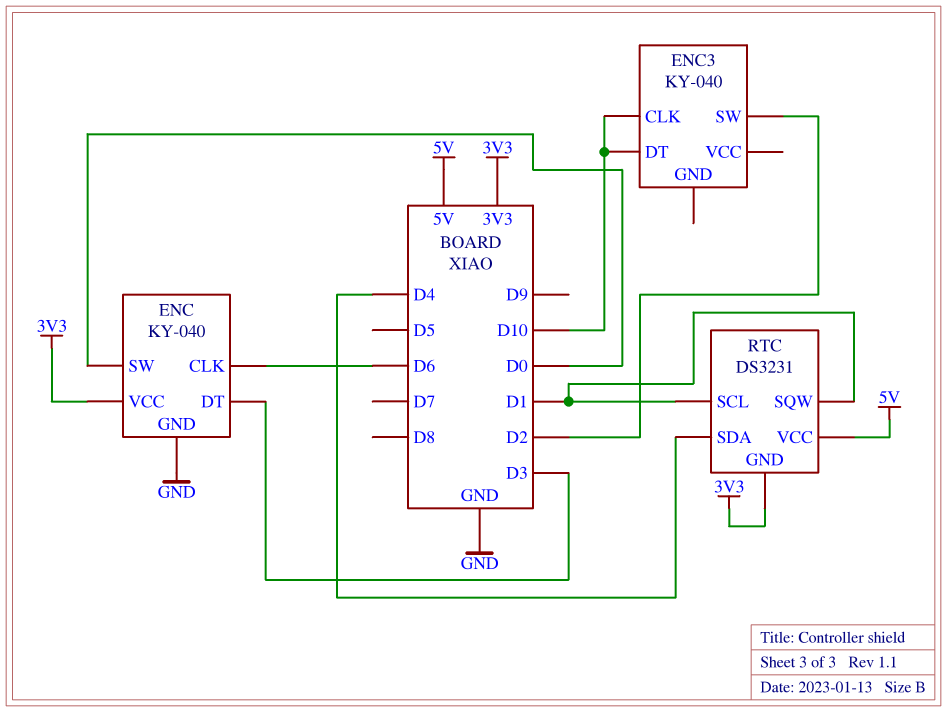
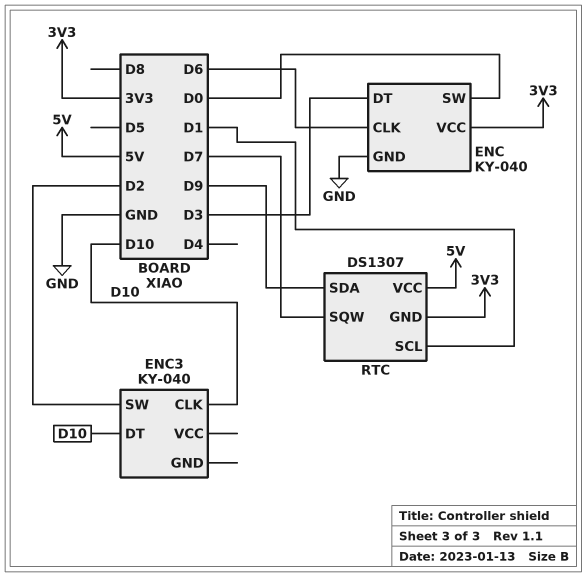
RTC: DS3231 -> DS1307
RTC pin SDA: D4 -> D9
RTC pin SQW: D1 -> D7

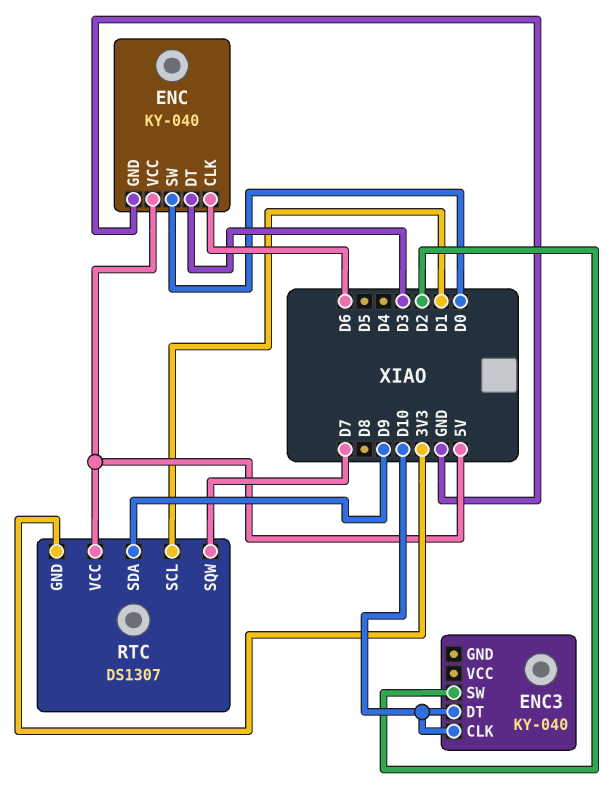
ENC pin VCC: 3V3 -> 5V

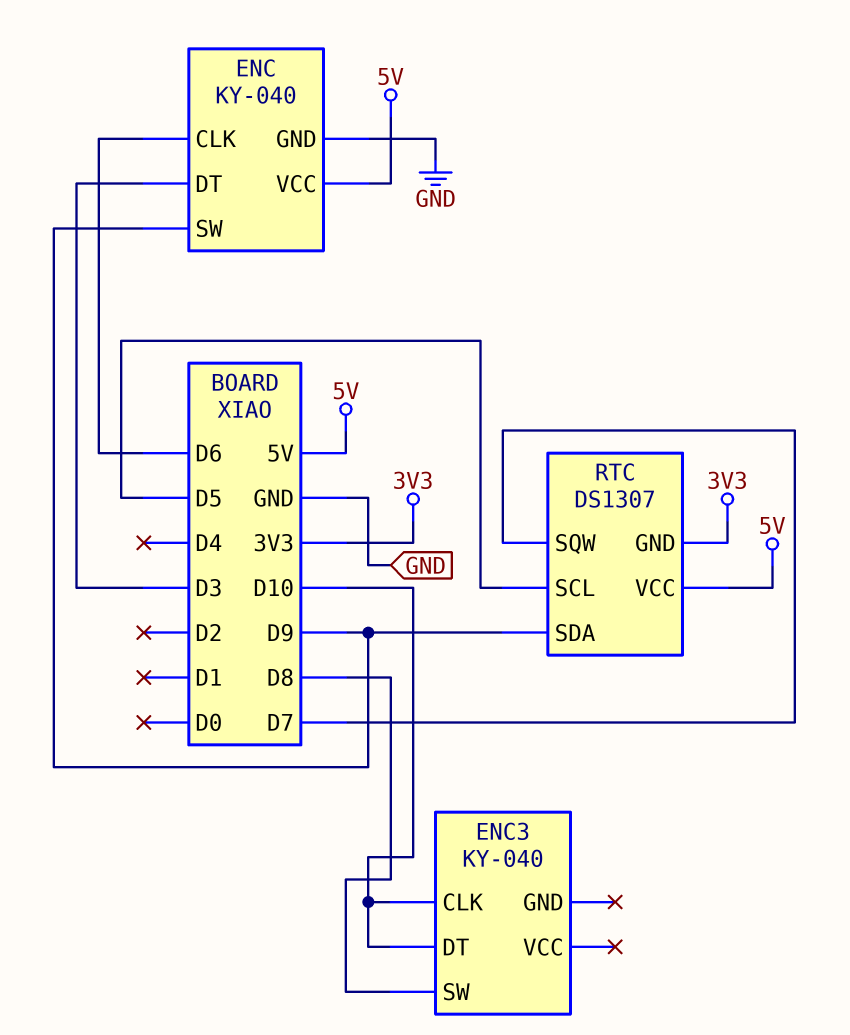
ENC pin SW: D0 -> D9
ENC3 pin SW: D2 -> D8
RTC pin SCL: D1 -> D5

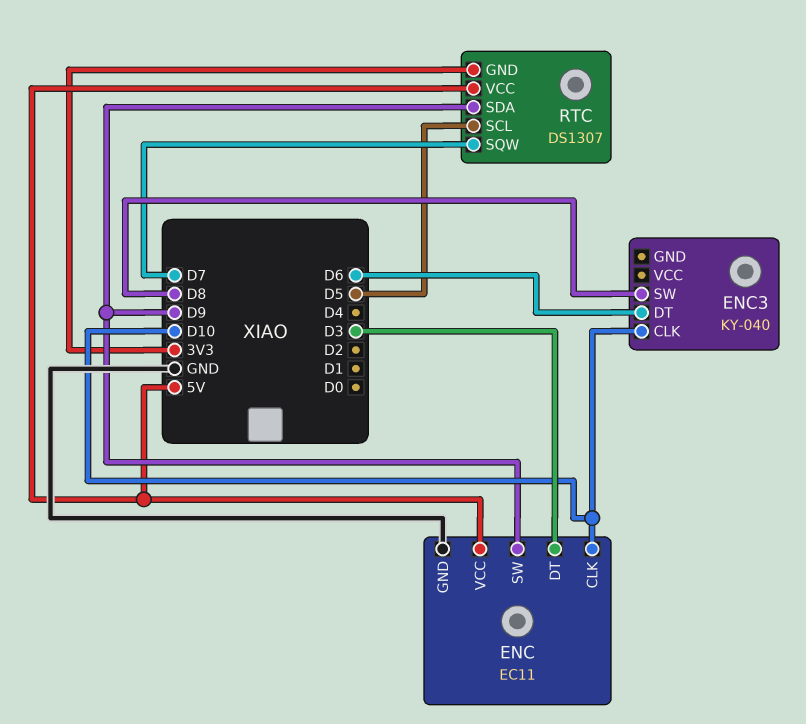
ENC: KY-040 -> EC11
ENC pin CLK: D6 -> D10
ENC3 pin DT: D10 -> D6

